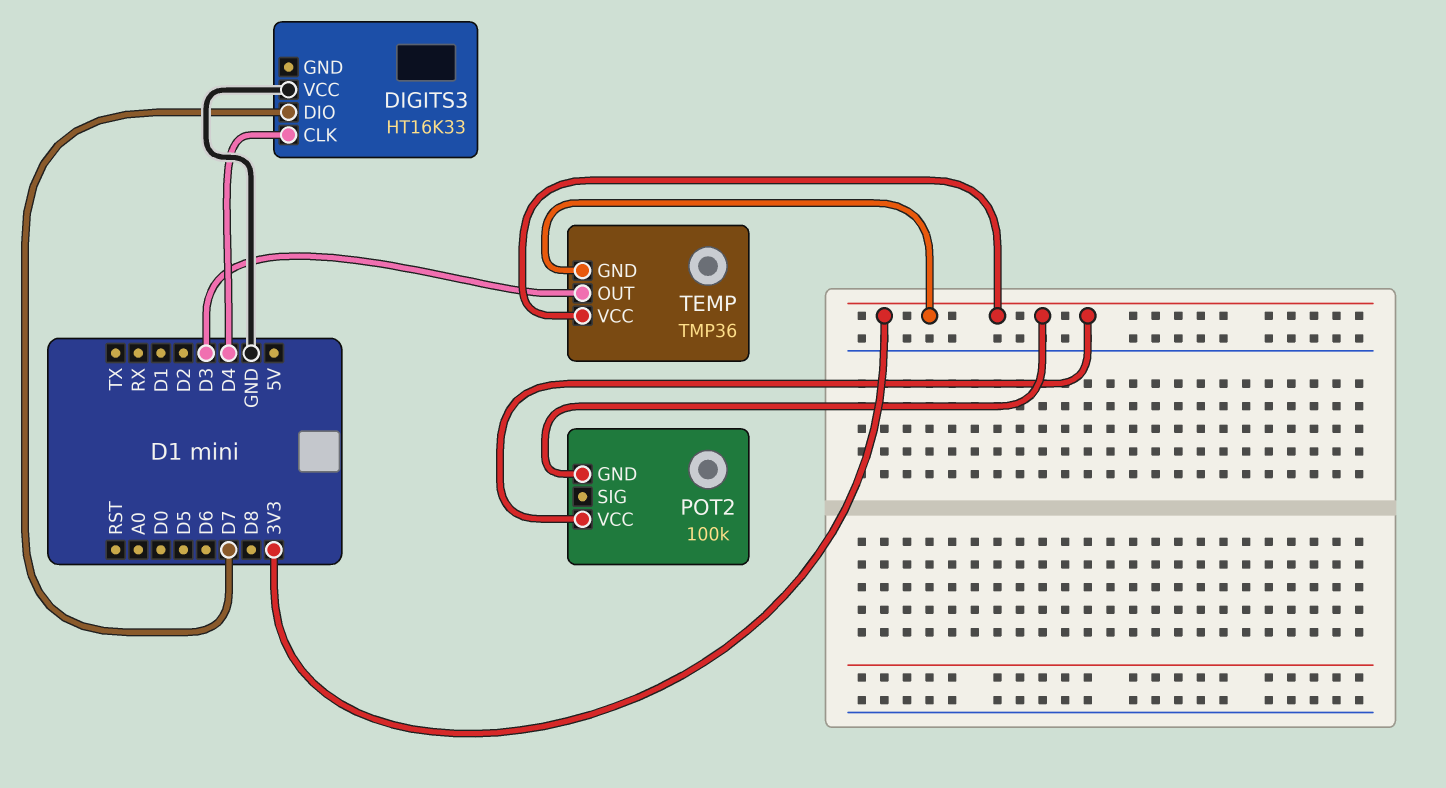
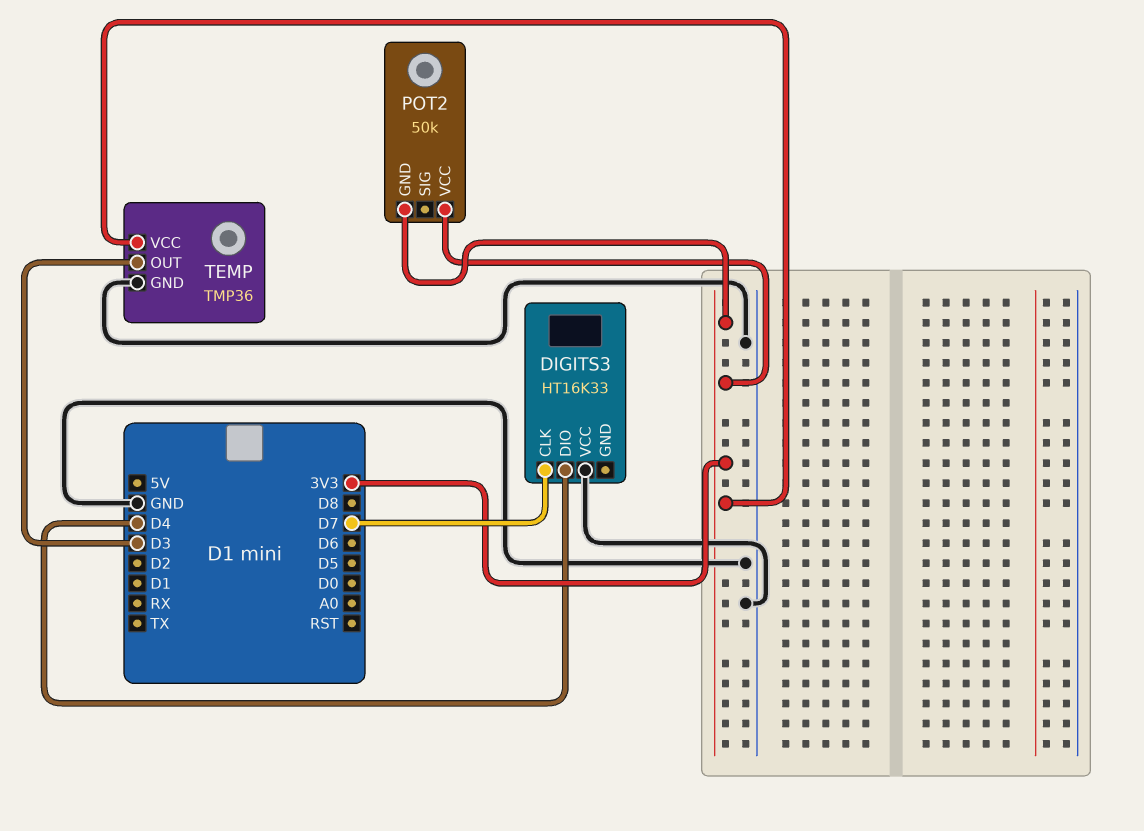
DIGITS3 pin CLK: D4 -> D7
DIGITS3 pin DIO: D7 -> D4
POT2: 100k -> 50k
TEMP pin GND: 3V3 -> GND

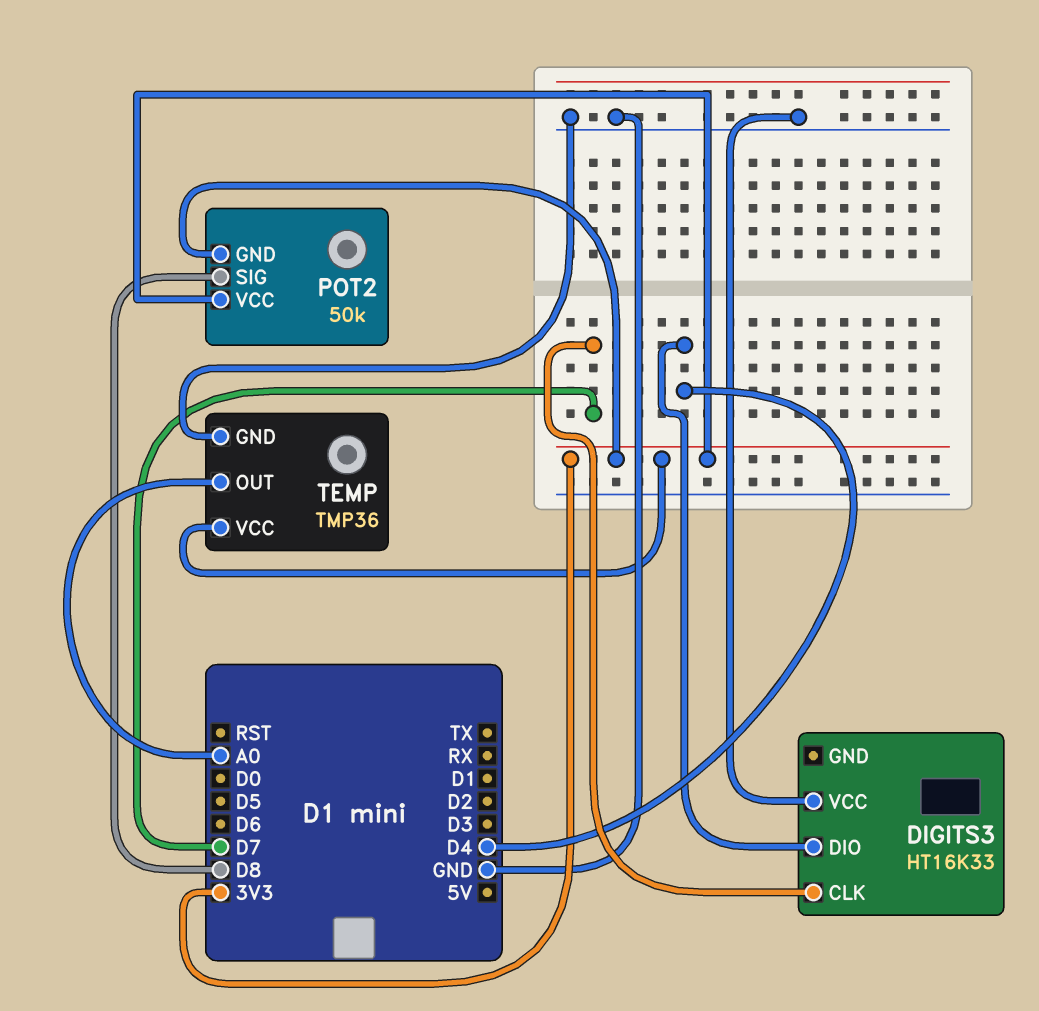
POT2 pin SIG: none -> D8
TEMP pin OUT: D3 -> A0

